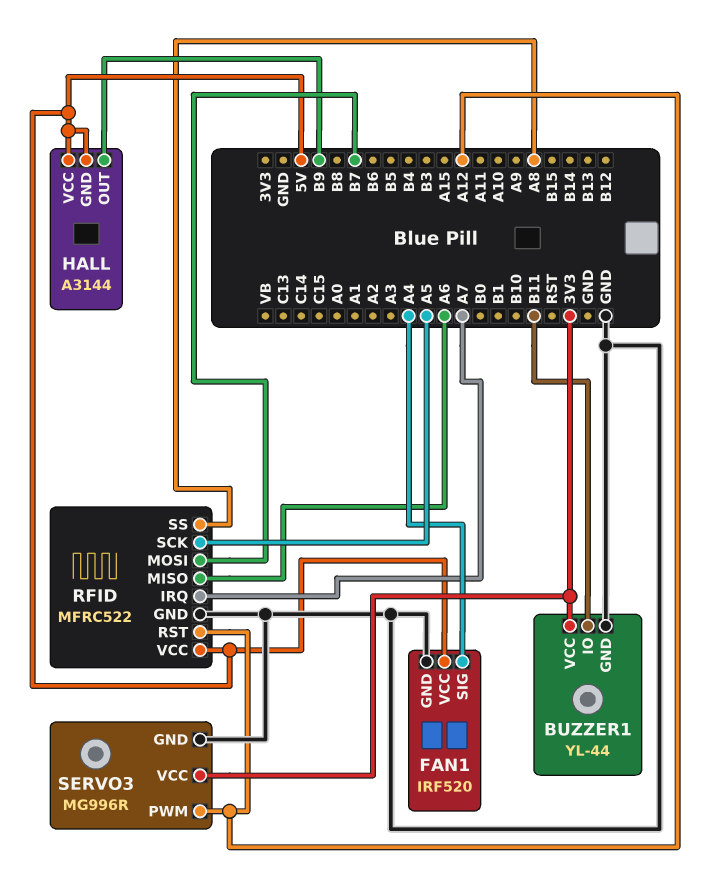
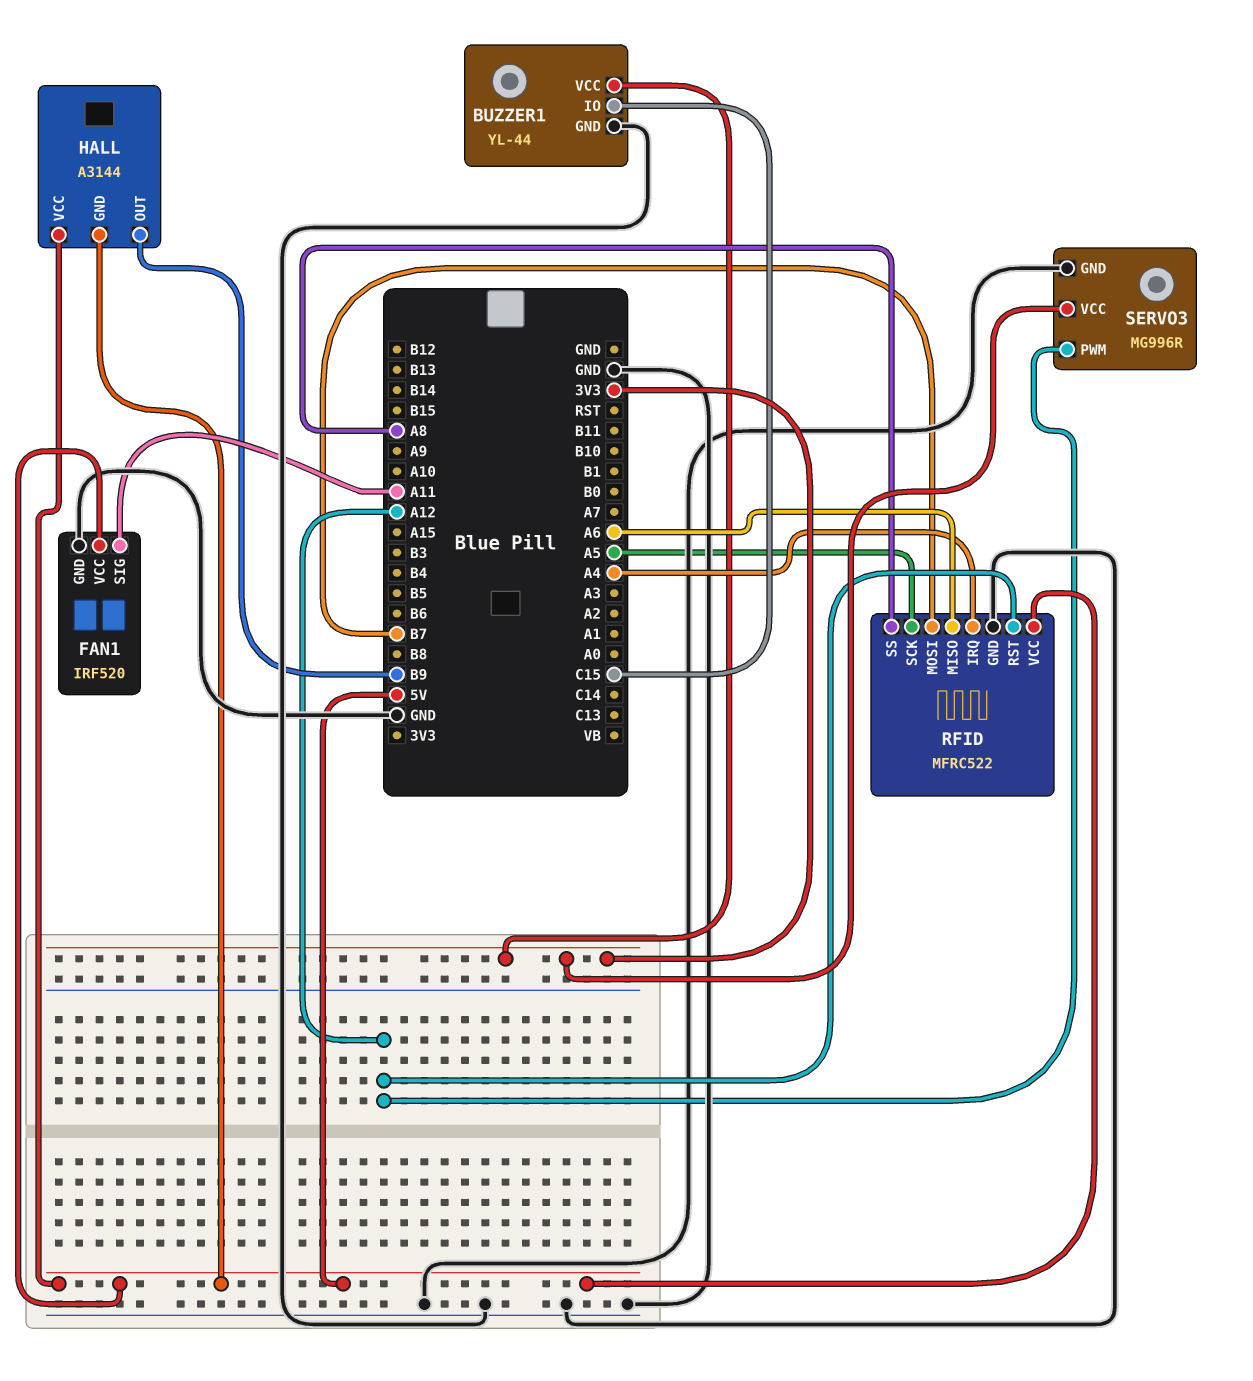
BUZZER1 pin IO: B11 -> C15
FAN1 pin SIG: A4 -> A11
RFID pin IRQ: A7 -> A4

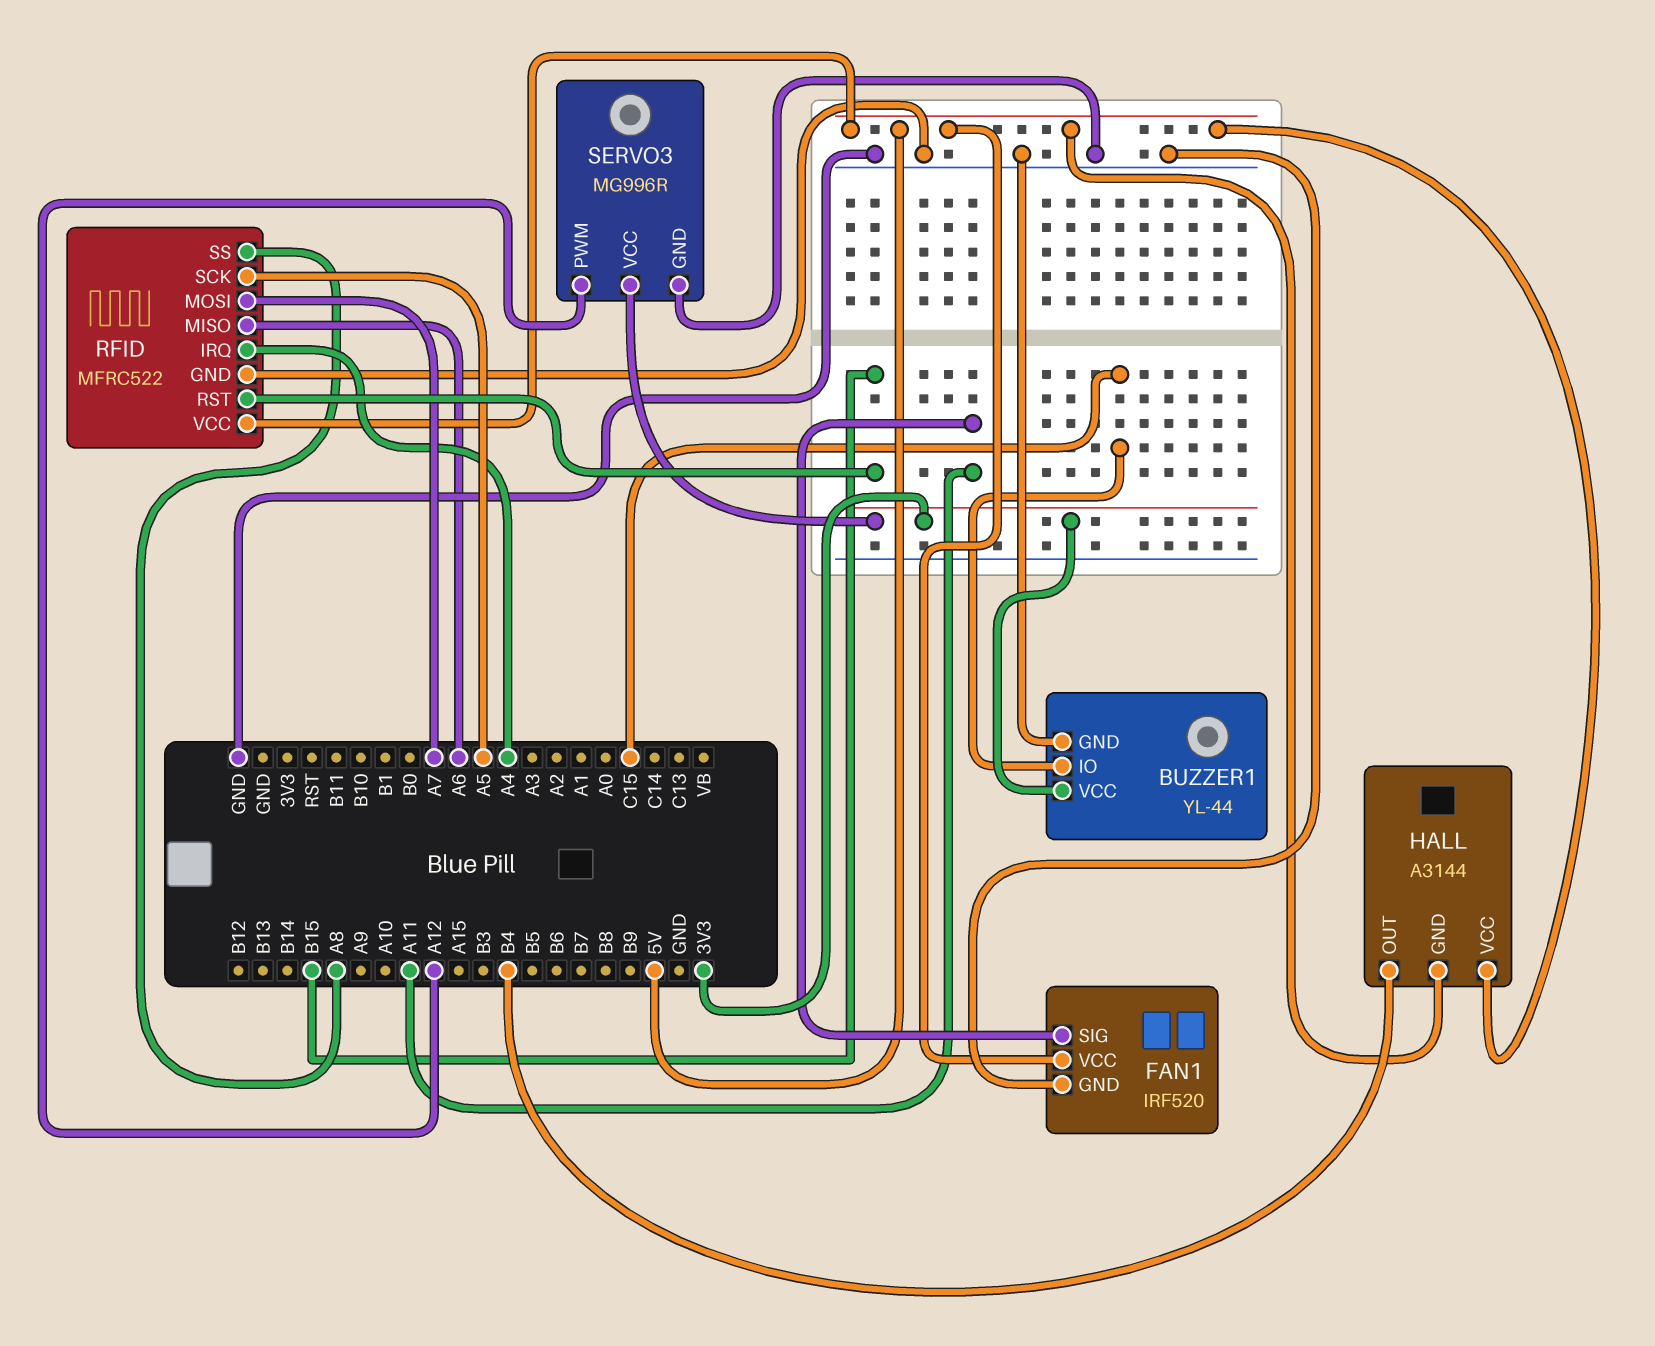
HALL pin OUT: B9 -> B4
RFID pin MOSI: B7 -> A7
RFID pin RST: A12 -> B15

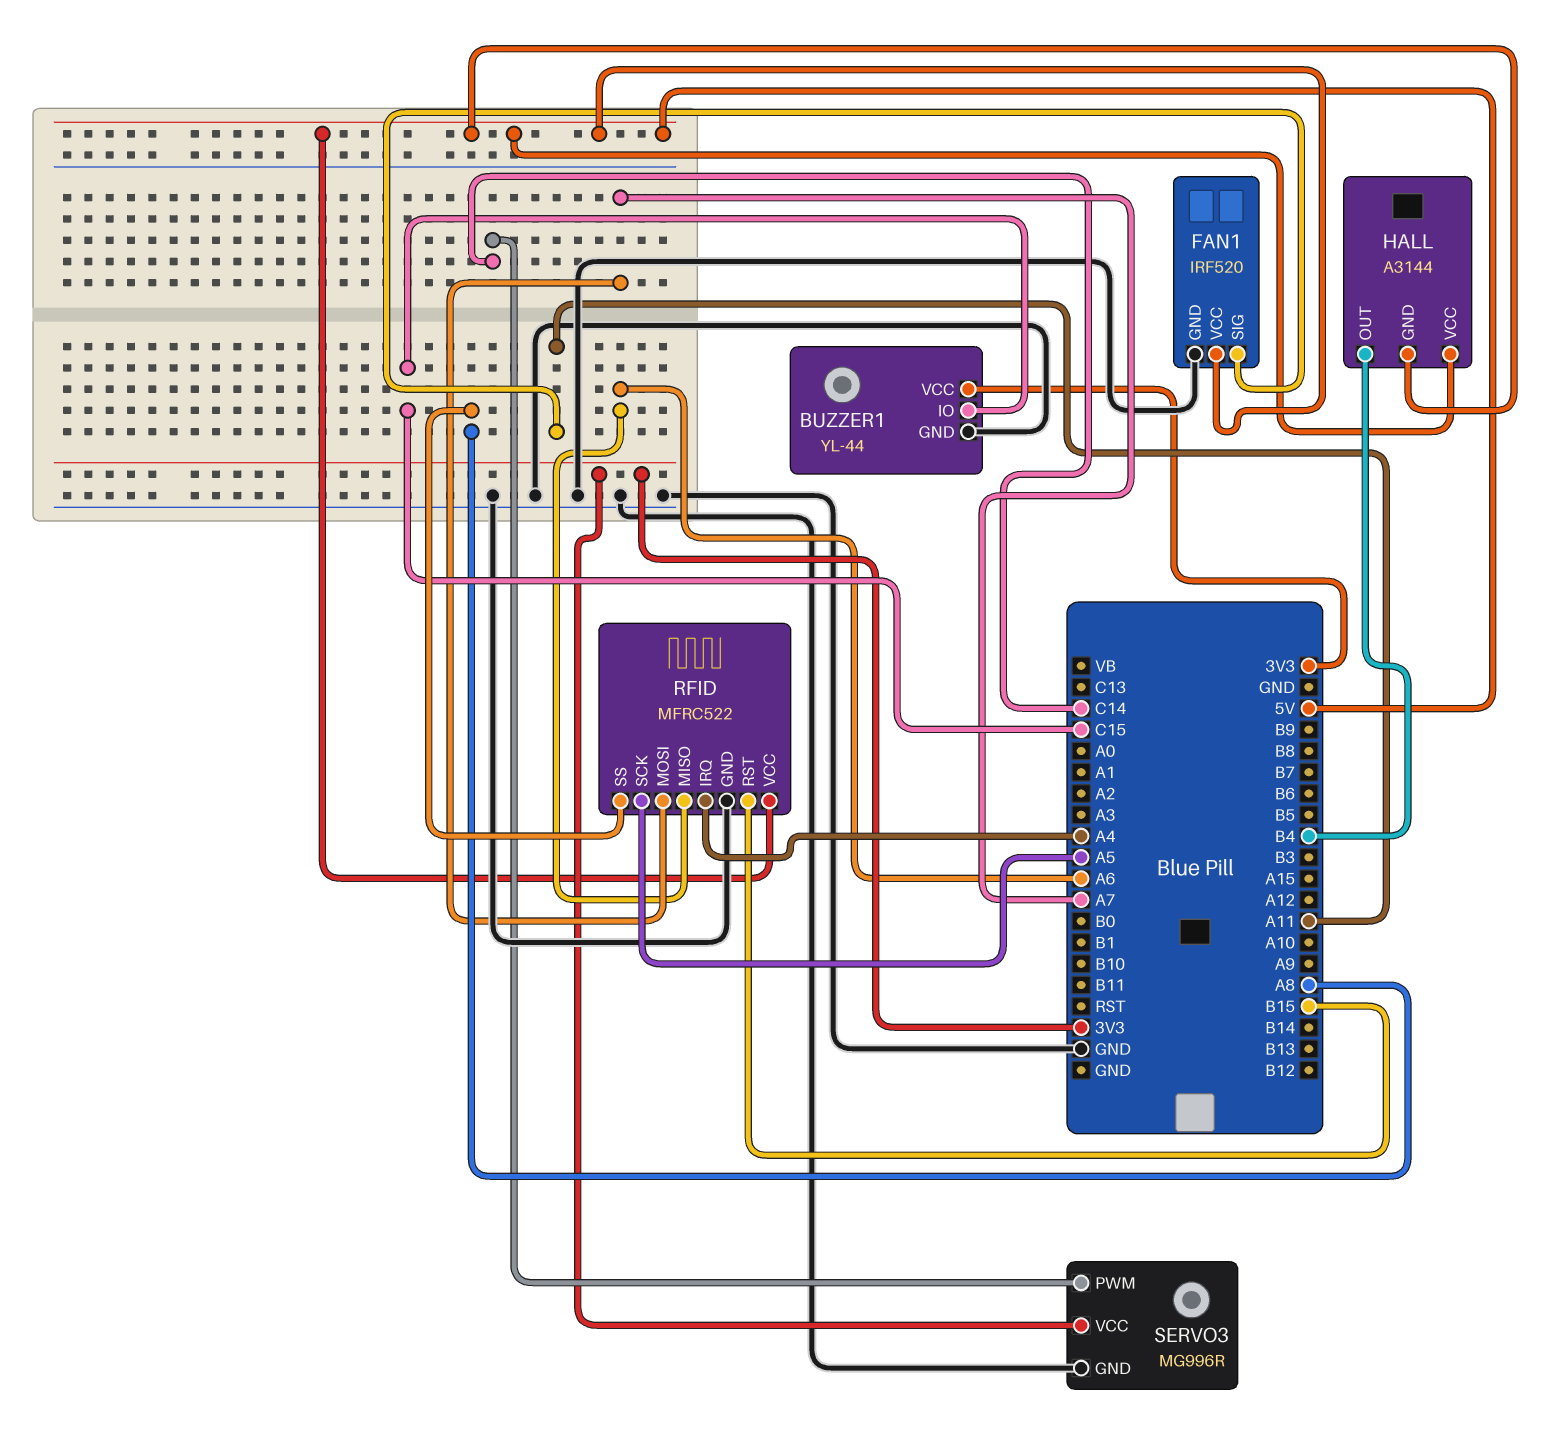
SERVO3 pin PWM: A12 -> C14

